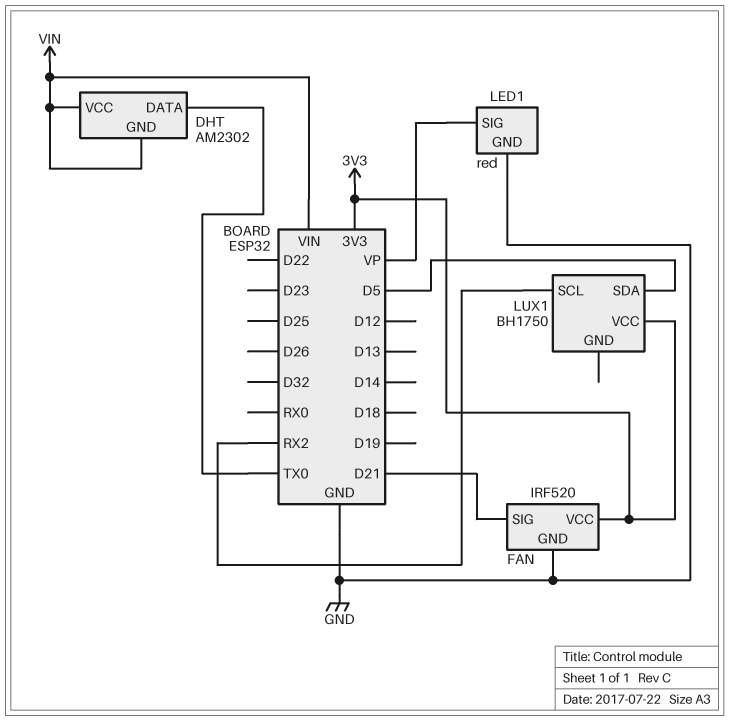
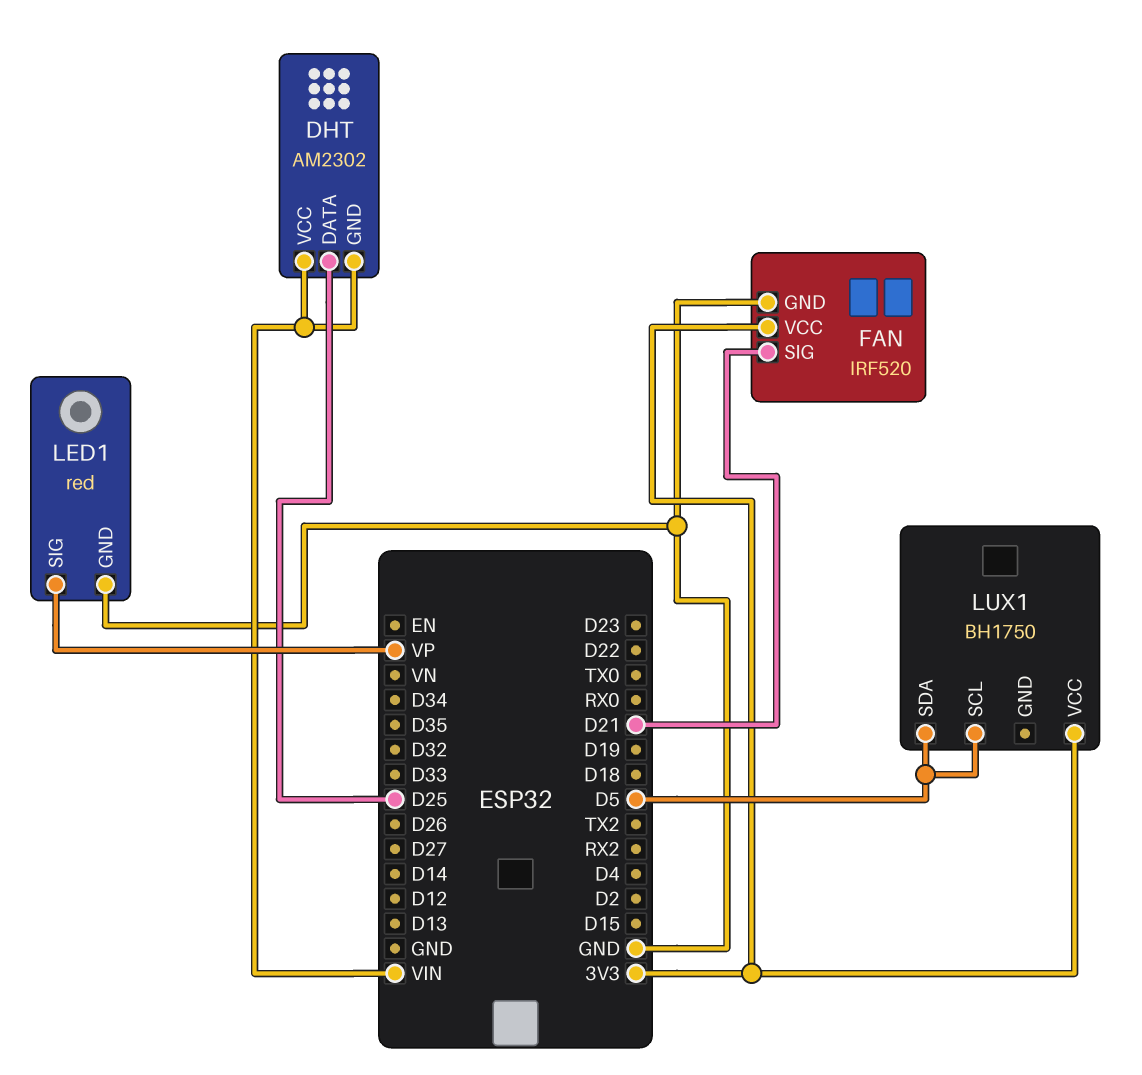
DHT pin DATA: TX0 -> D25
LUX1 pin SCL: RX2 -> D5

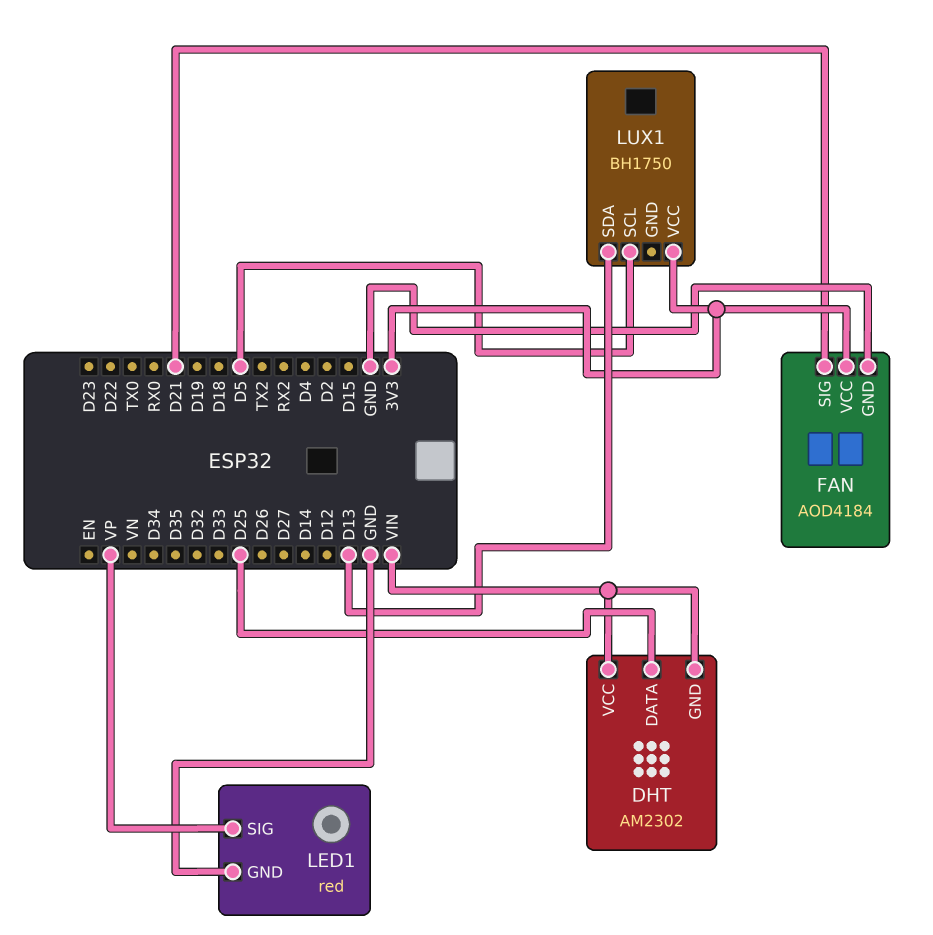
FAN: IRF520 -> AOD4184
LUX1 pin SDA: D5 -> D13

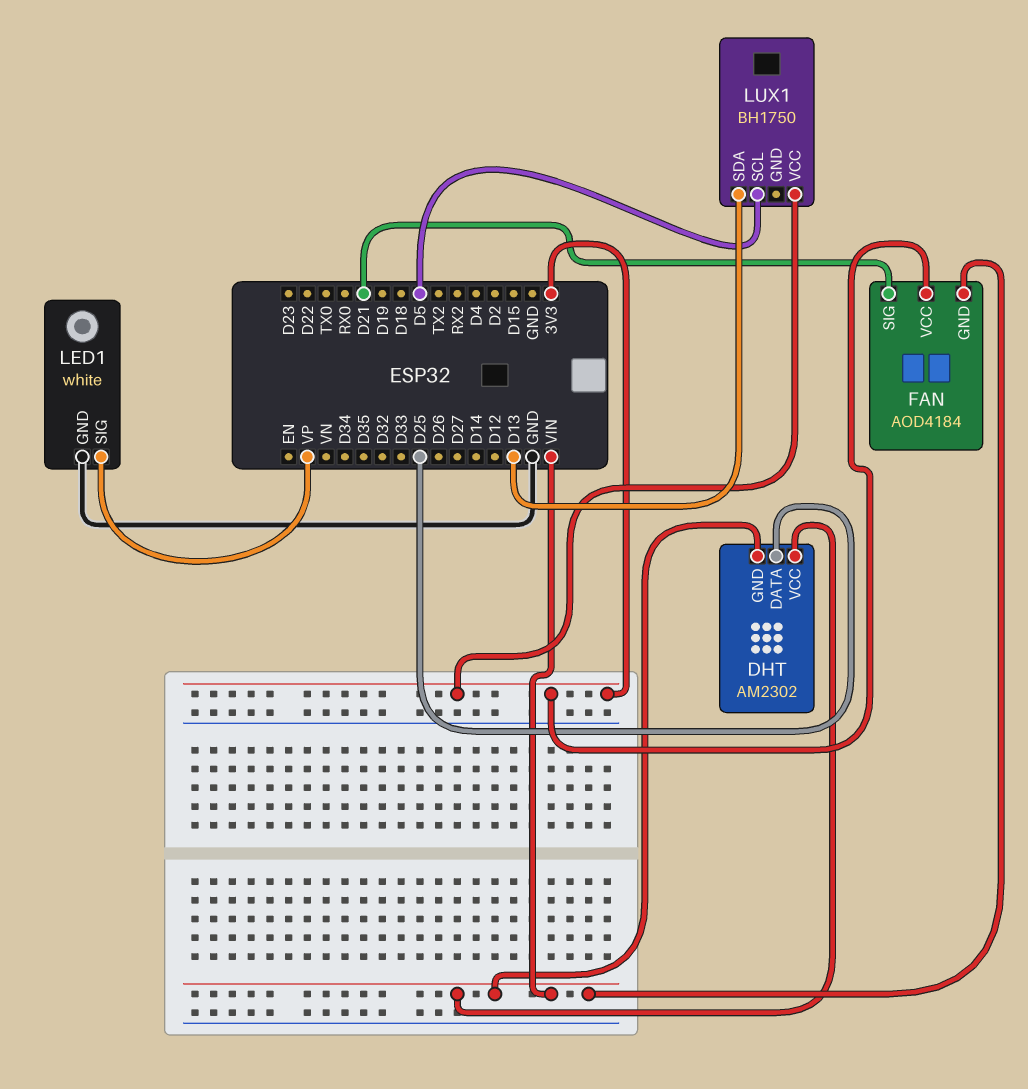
FAN pin GND: GND -> VIN
LED1: red -> white

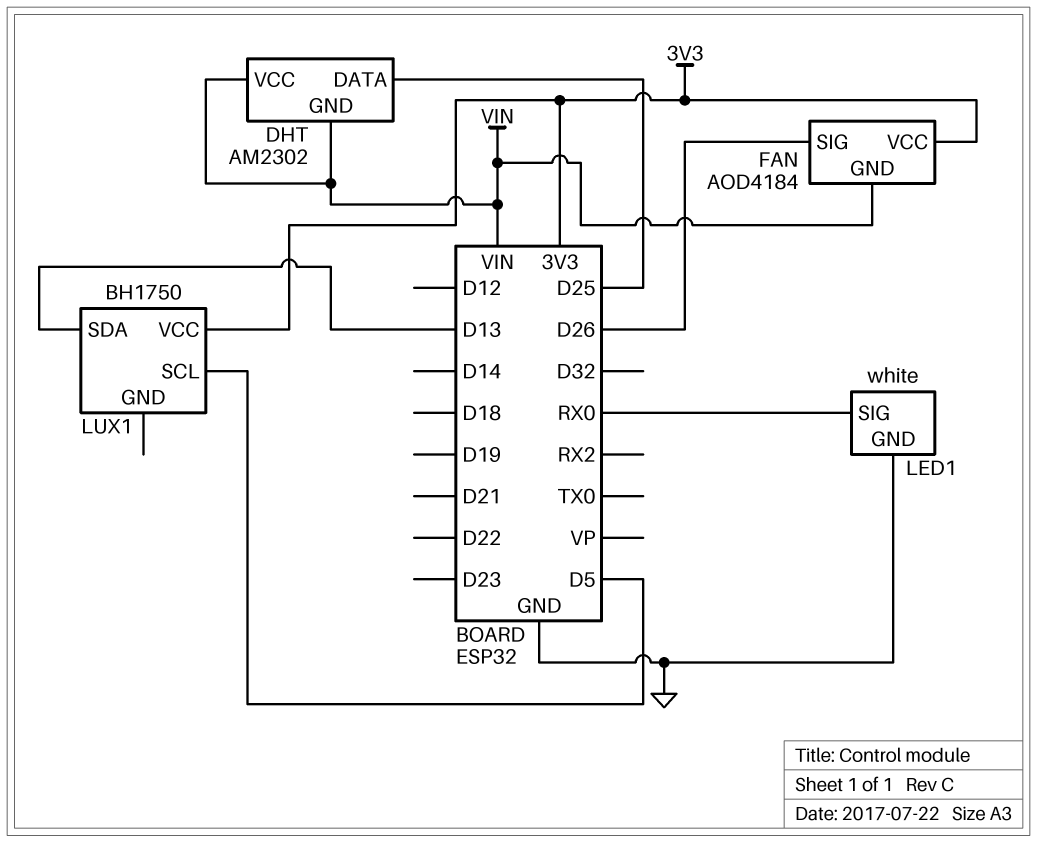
FAN pin SIG: D21 -> D26
LED1 pin SIG: VP -> RX0

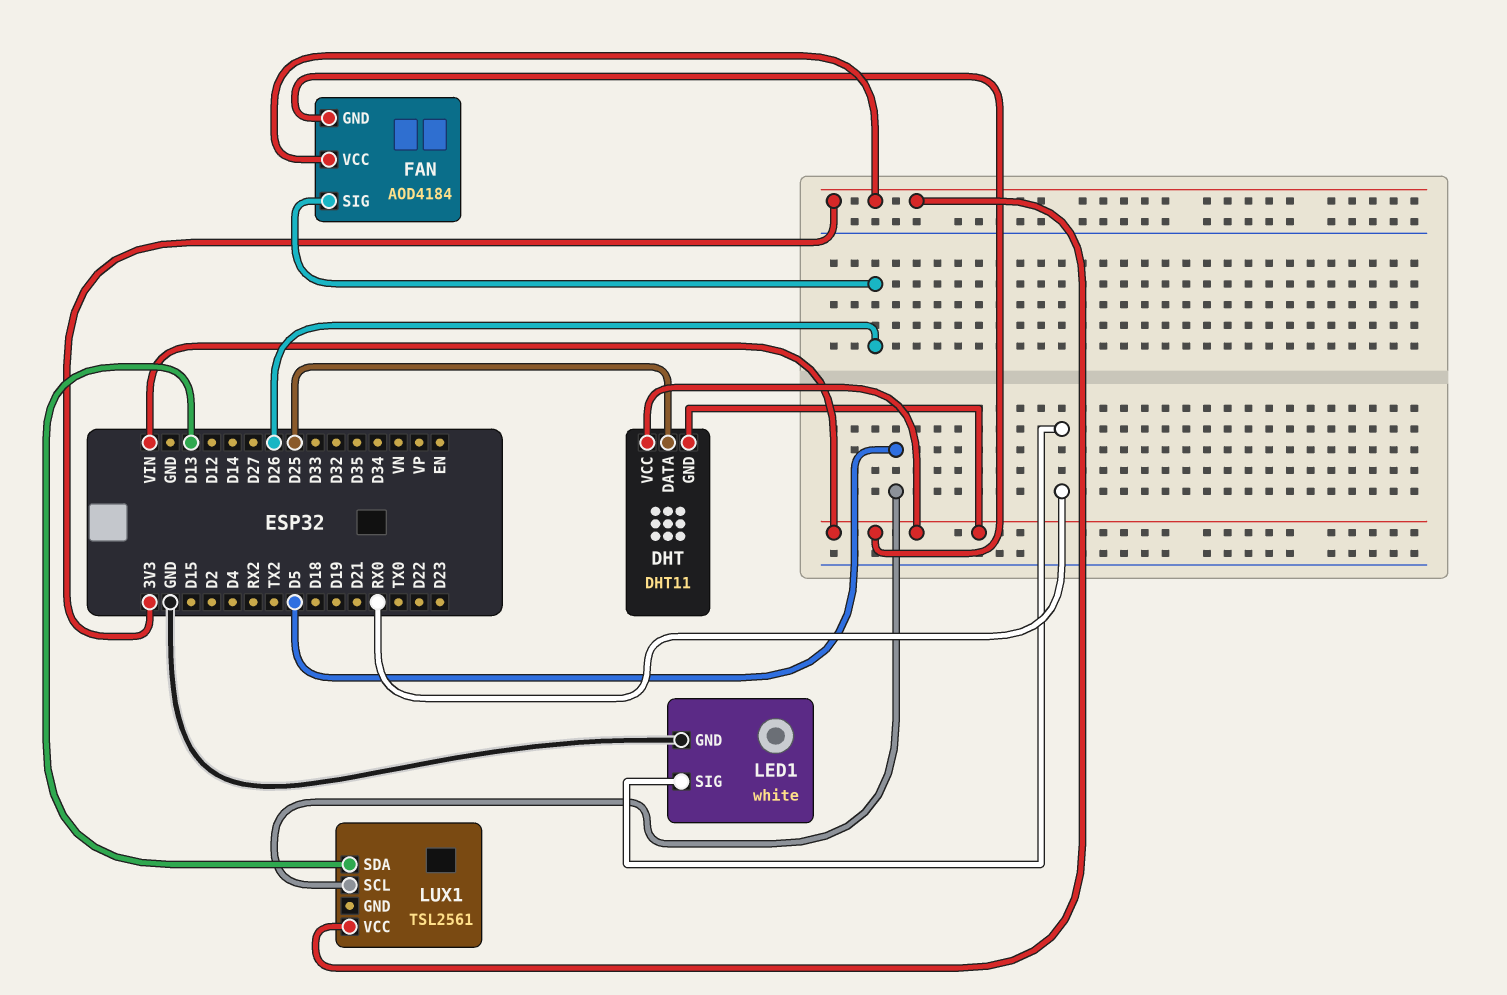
DHT: AM2302 -> DHT11
LUX1: BH1750 -> TSL2561

